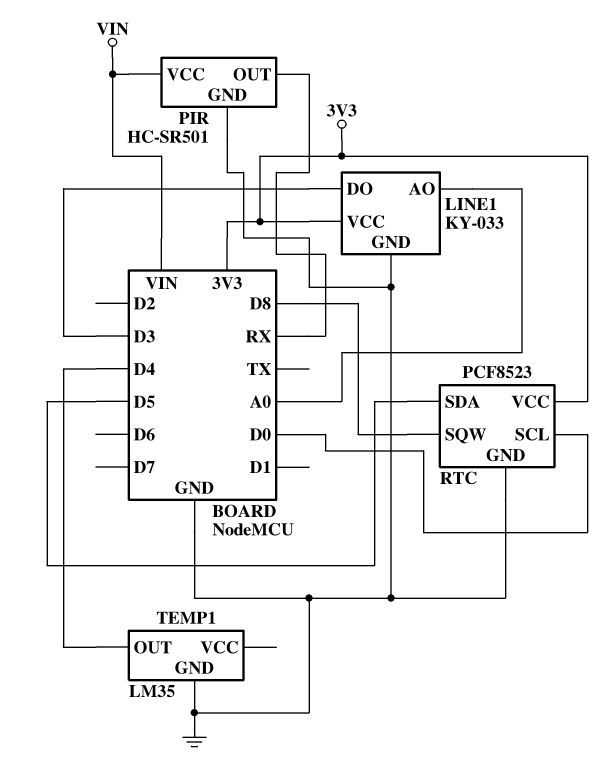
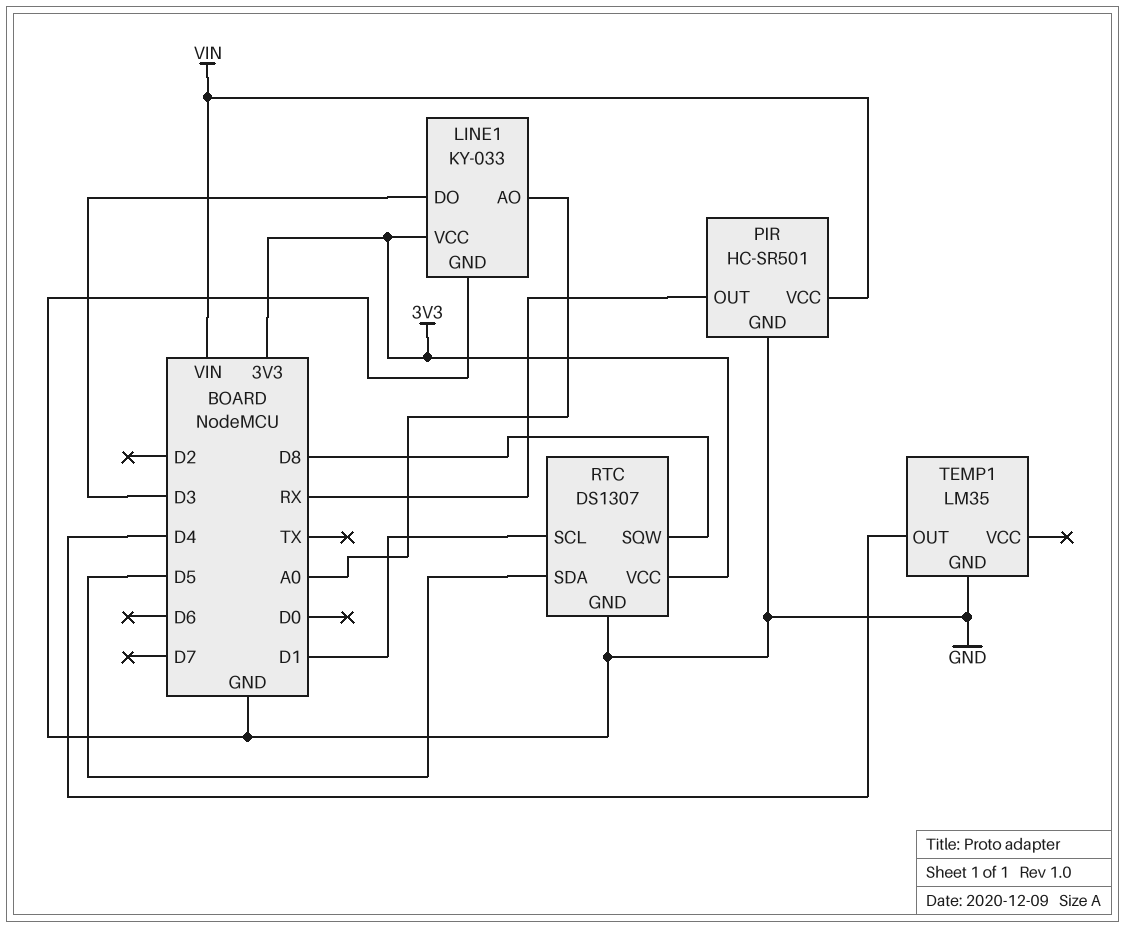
RTC: PCF8523 -> DS1307
RTC pin SCL: D0 -> D1

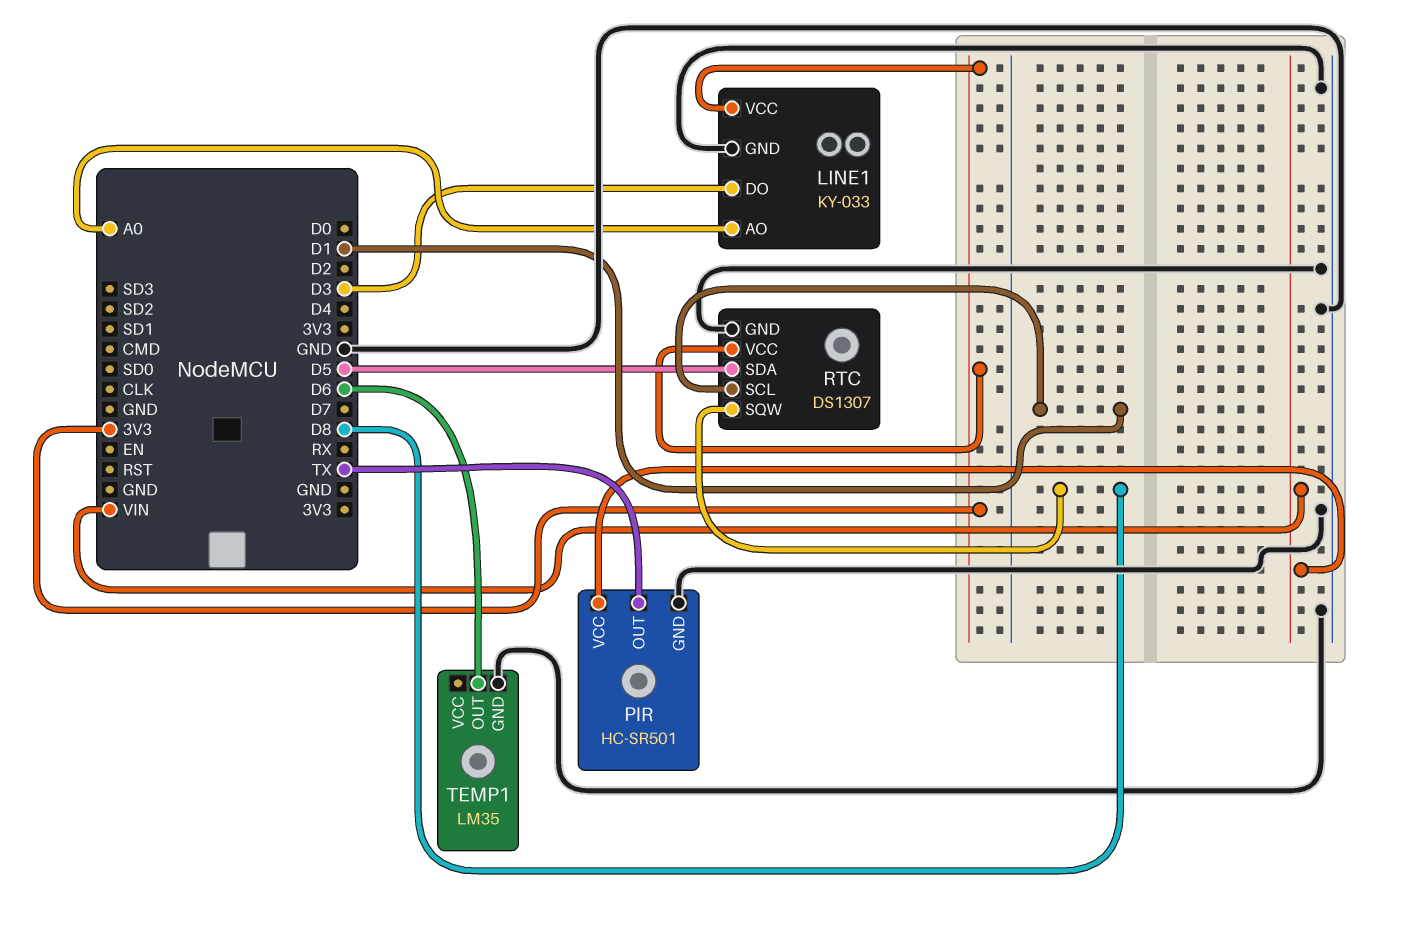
PIR pin OUT: RX -> TX
TEMP1 pin OUT: D4 -> D6

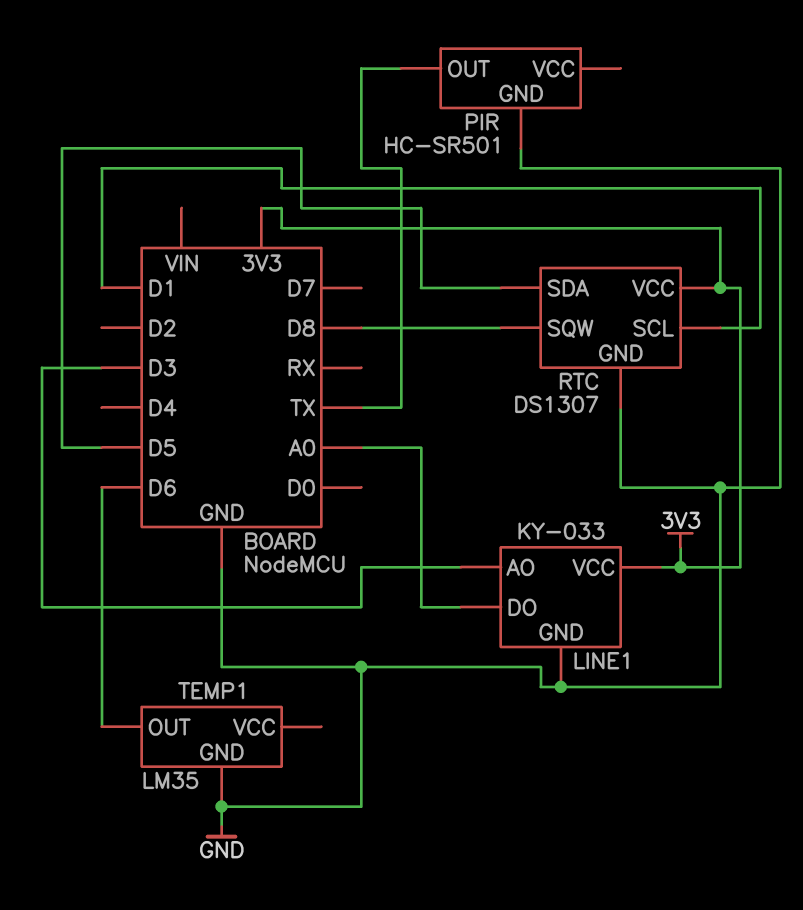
LINE1 pin AO: A0 -> D3
LINE1 pin DO: D3 -> A0
PIR pin VCC: VIN -> none

